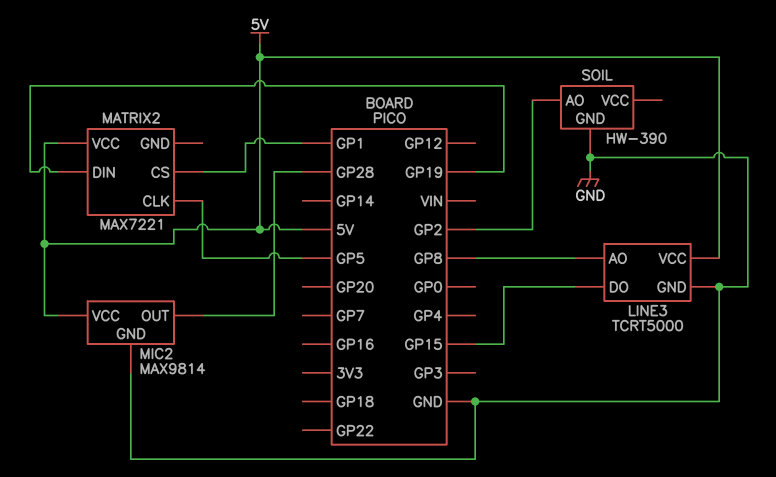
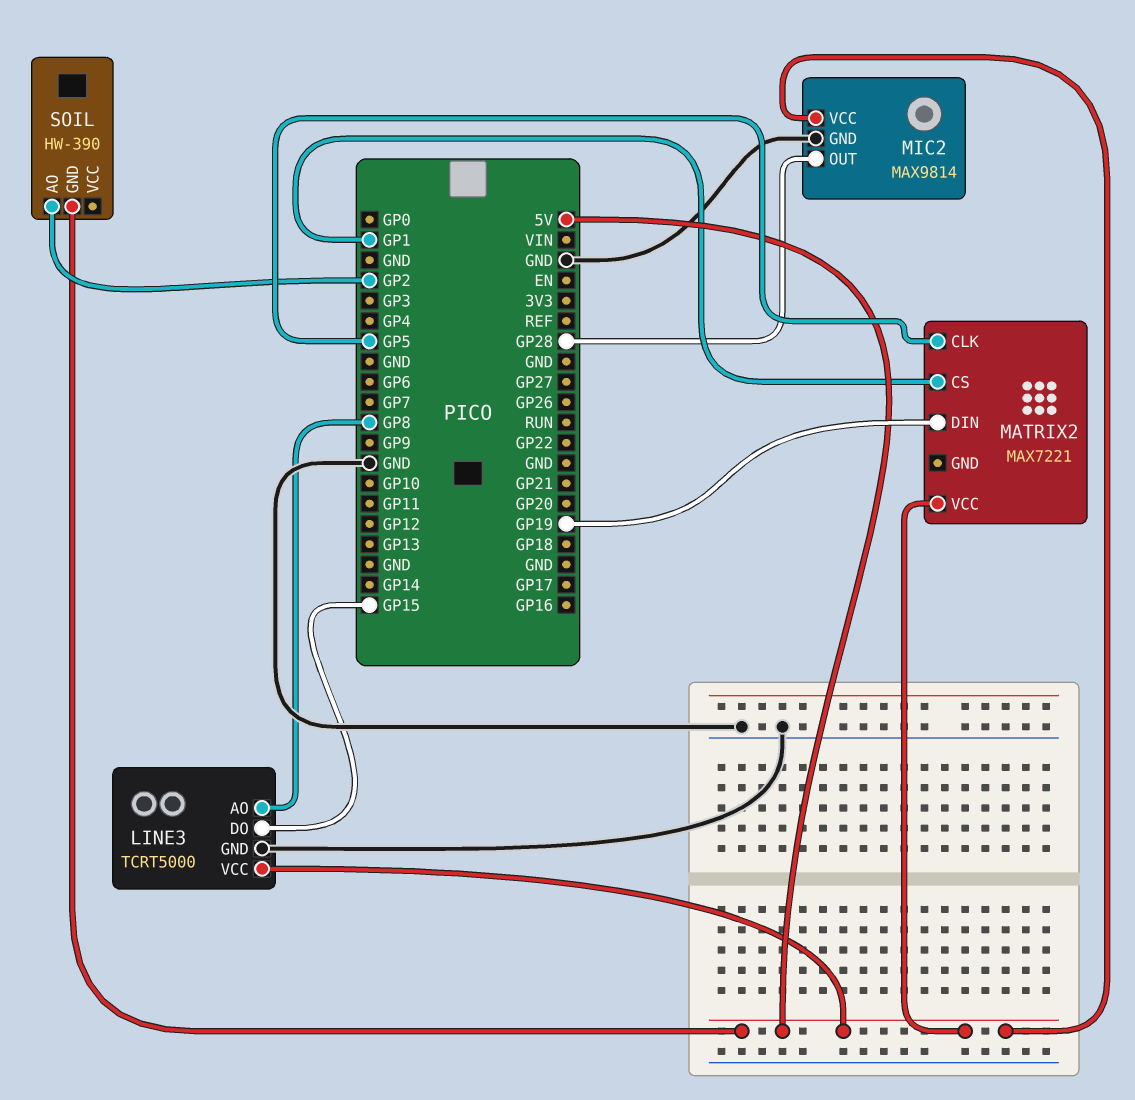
SOIL pin GND: GND -> 5V

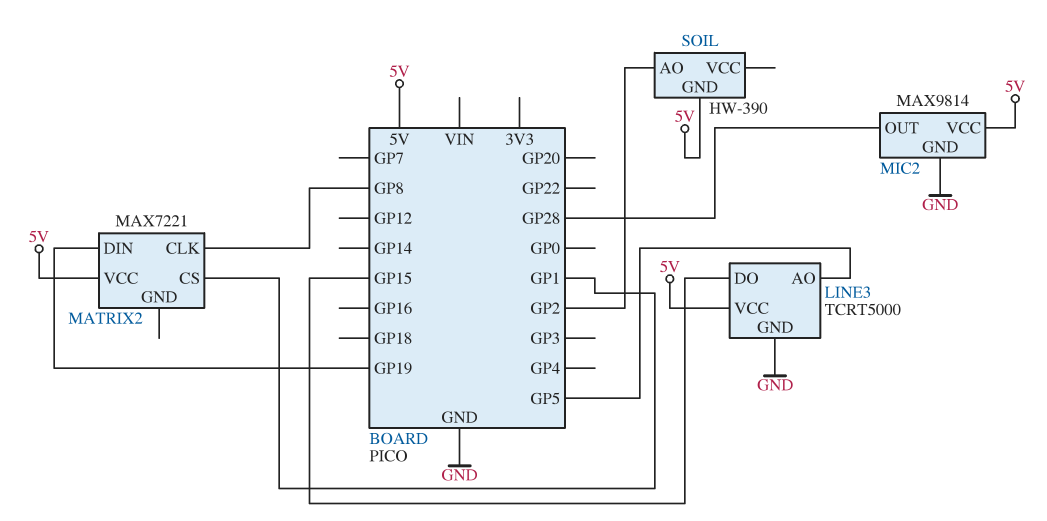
LINE3 pin AO: GP8 -> GP5
MATRIX2 pin CLK: GP5 -> GP8

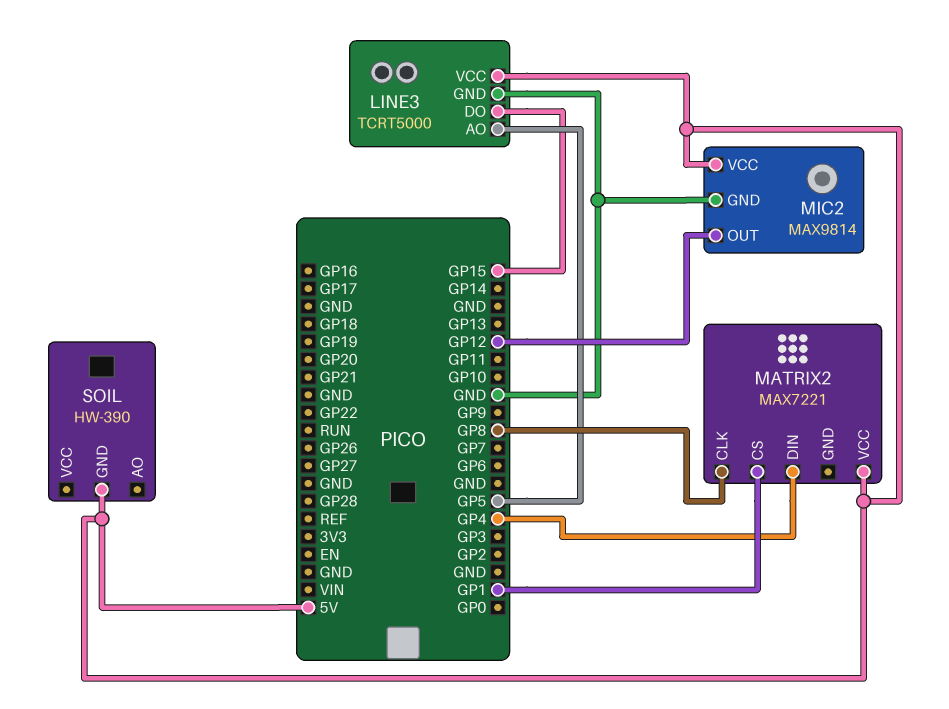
MATRIX2 pin DIN: GP19 -> GP4
MIC2 pin OUT: GP28 -> GP12
SOIL pin AO: GP2 -> none

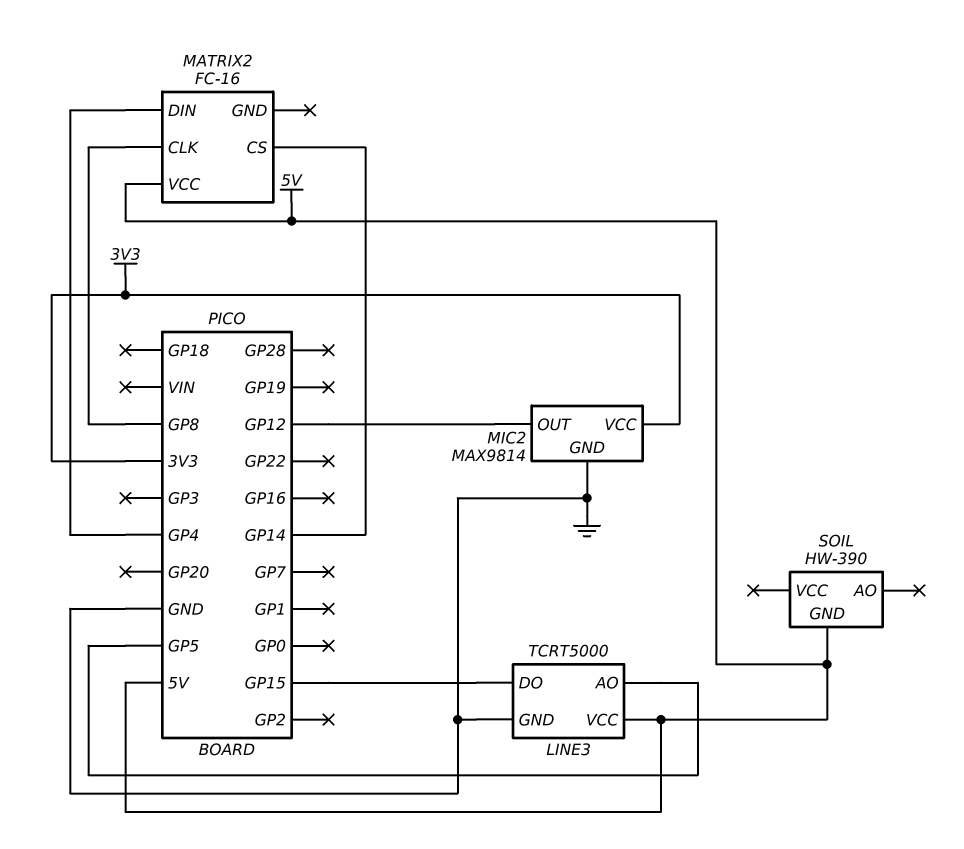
MATRIX2: MAX7221 -> FC-16
MATRIX2 pin CS: GP1 -> GP14
MIC2 pin VCC: 5V -> 3V3

